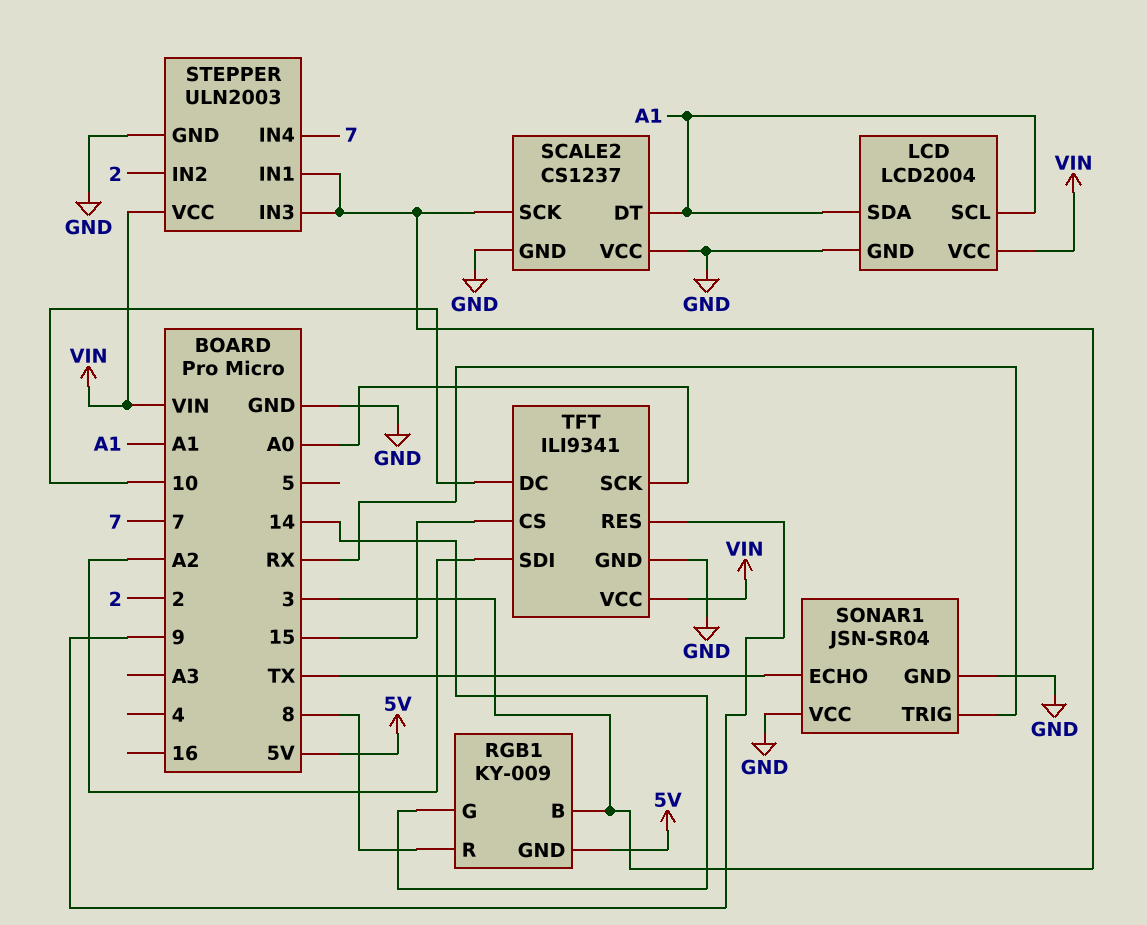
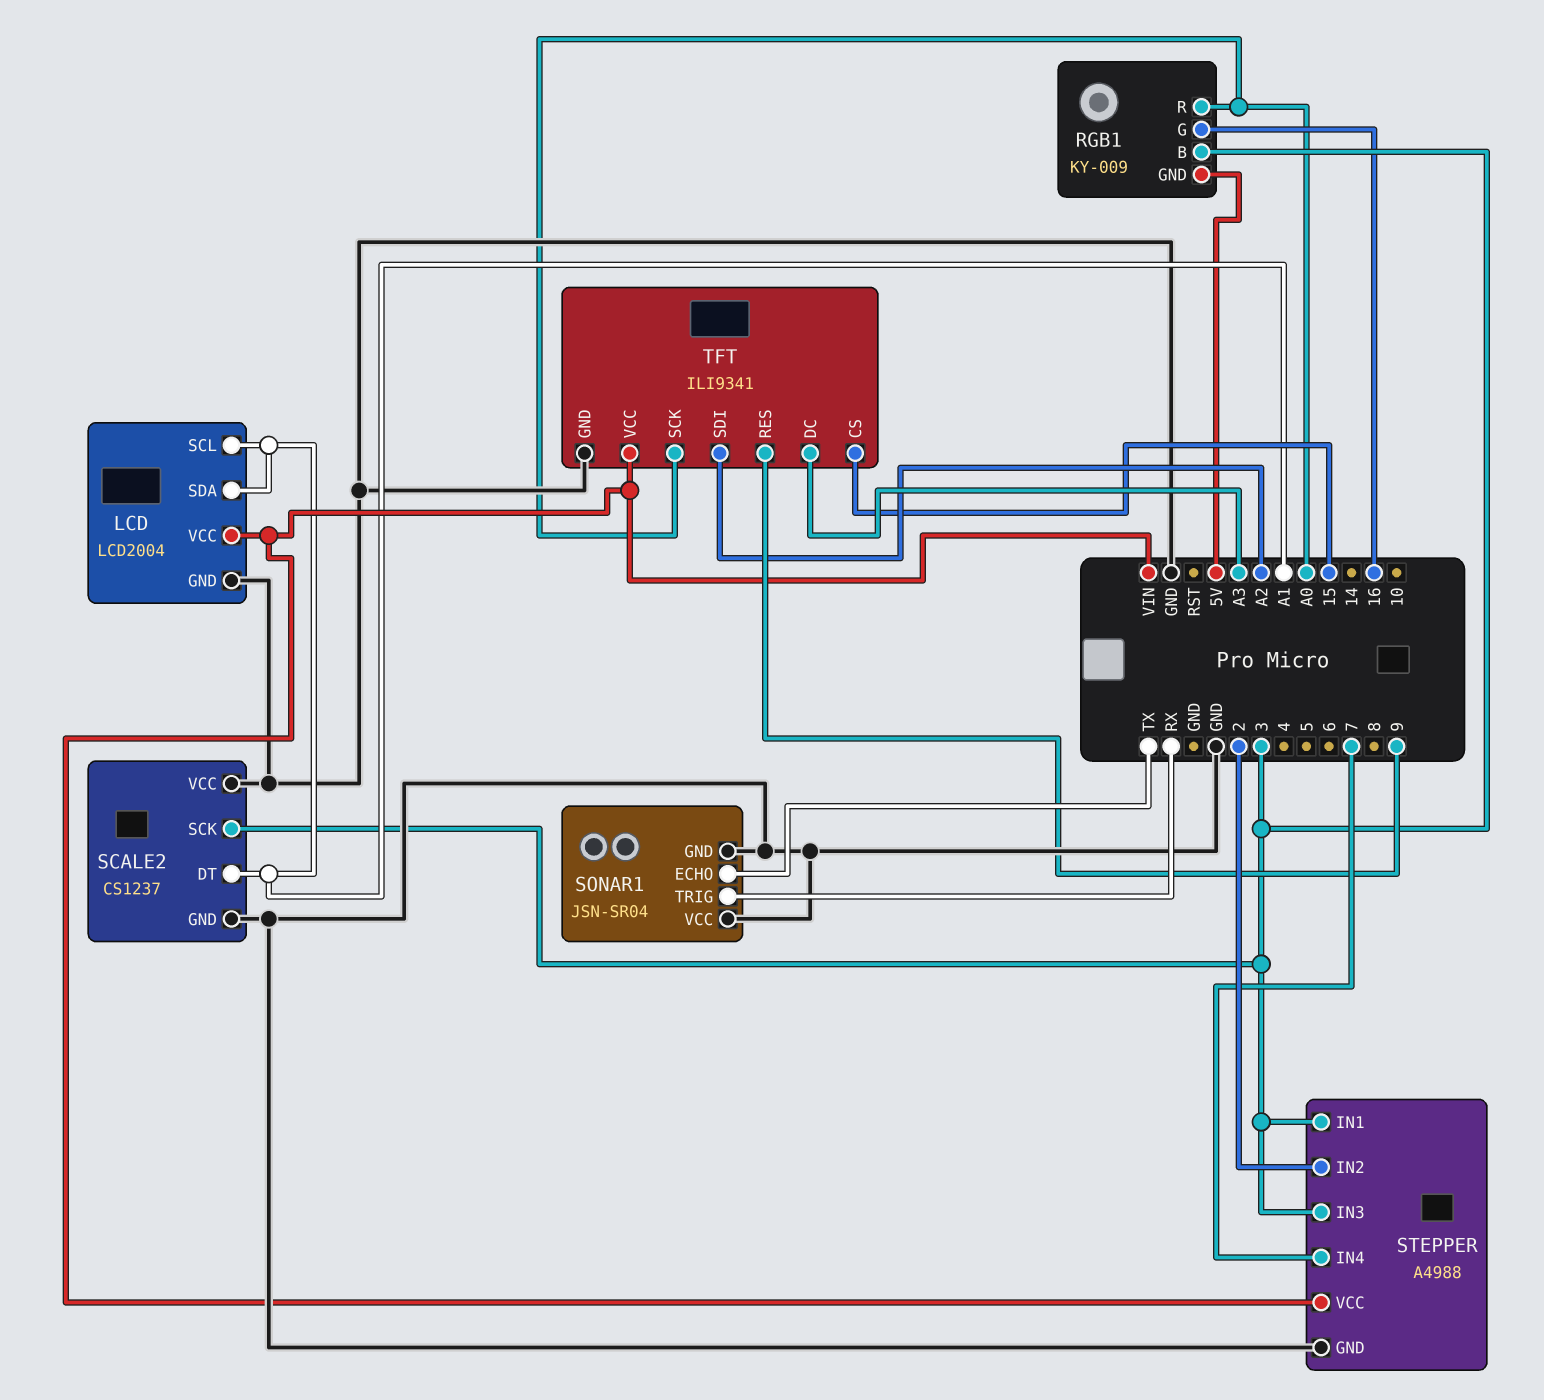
RGB1 pin G: 14 -> 16
RGB1 pin R: 8 -> A0
STEPPER: ULN2003 -> A4988
TFT pin DC: 10 -> A3

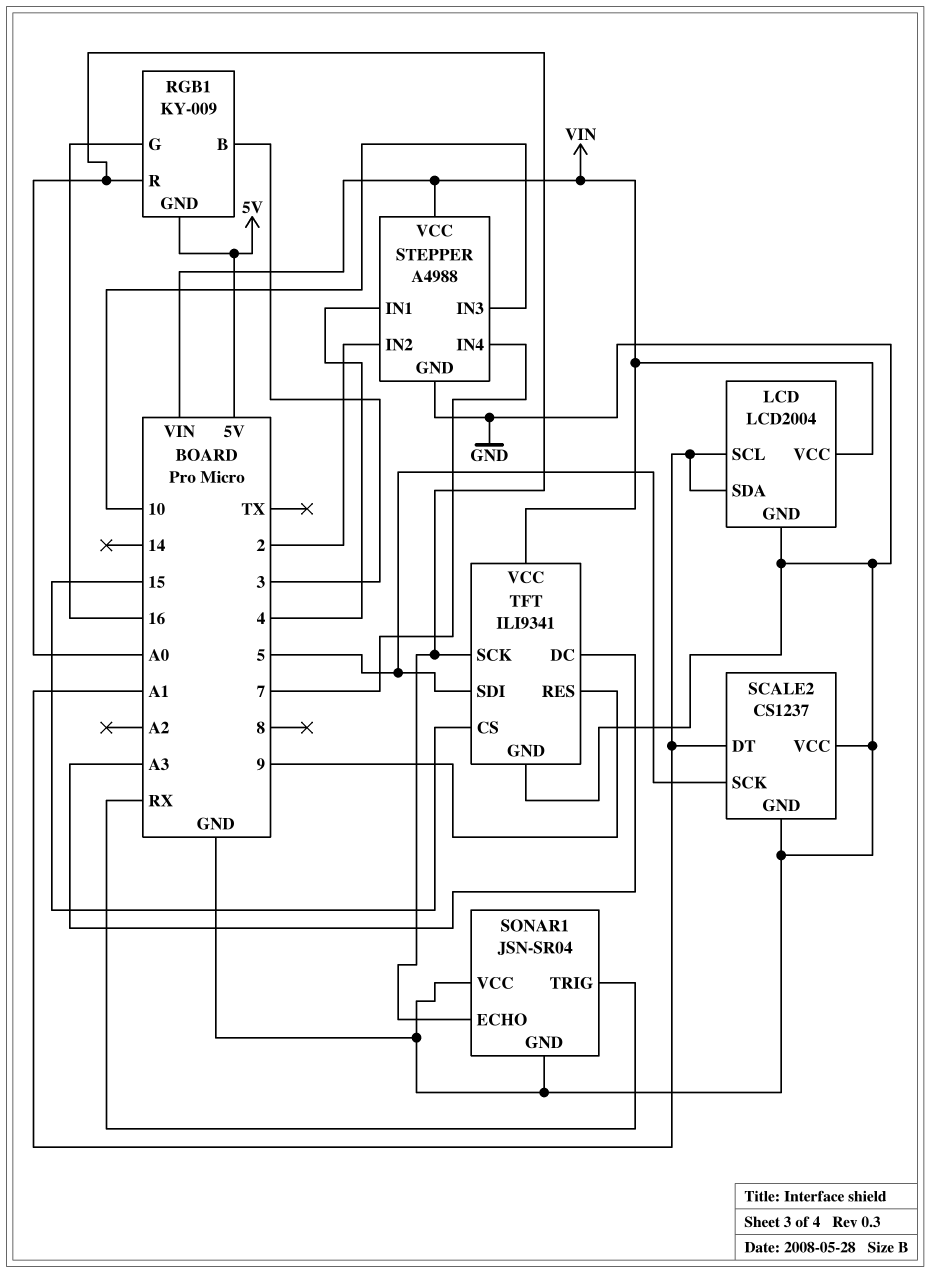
SCALE2 pin SCK: 3 -> 5
SONAR1 pin ECHO: TX -> A0
STEPPER pin IN1: 3 -> 4
STEPPER pin IN3: 3 -> 10
TFT pin SDI: A2 -> 5

